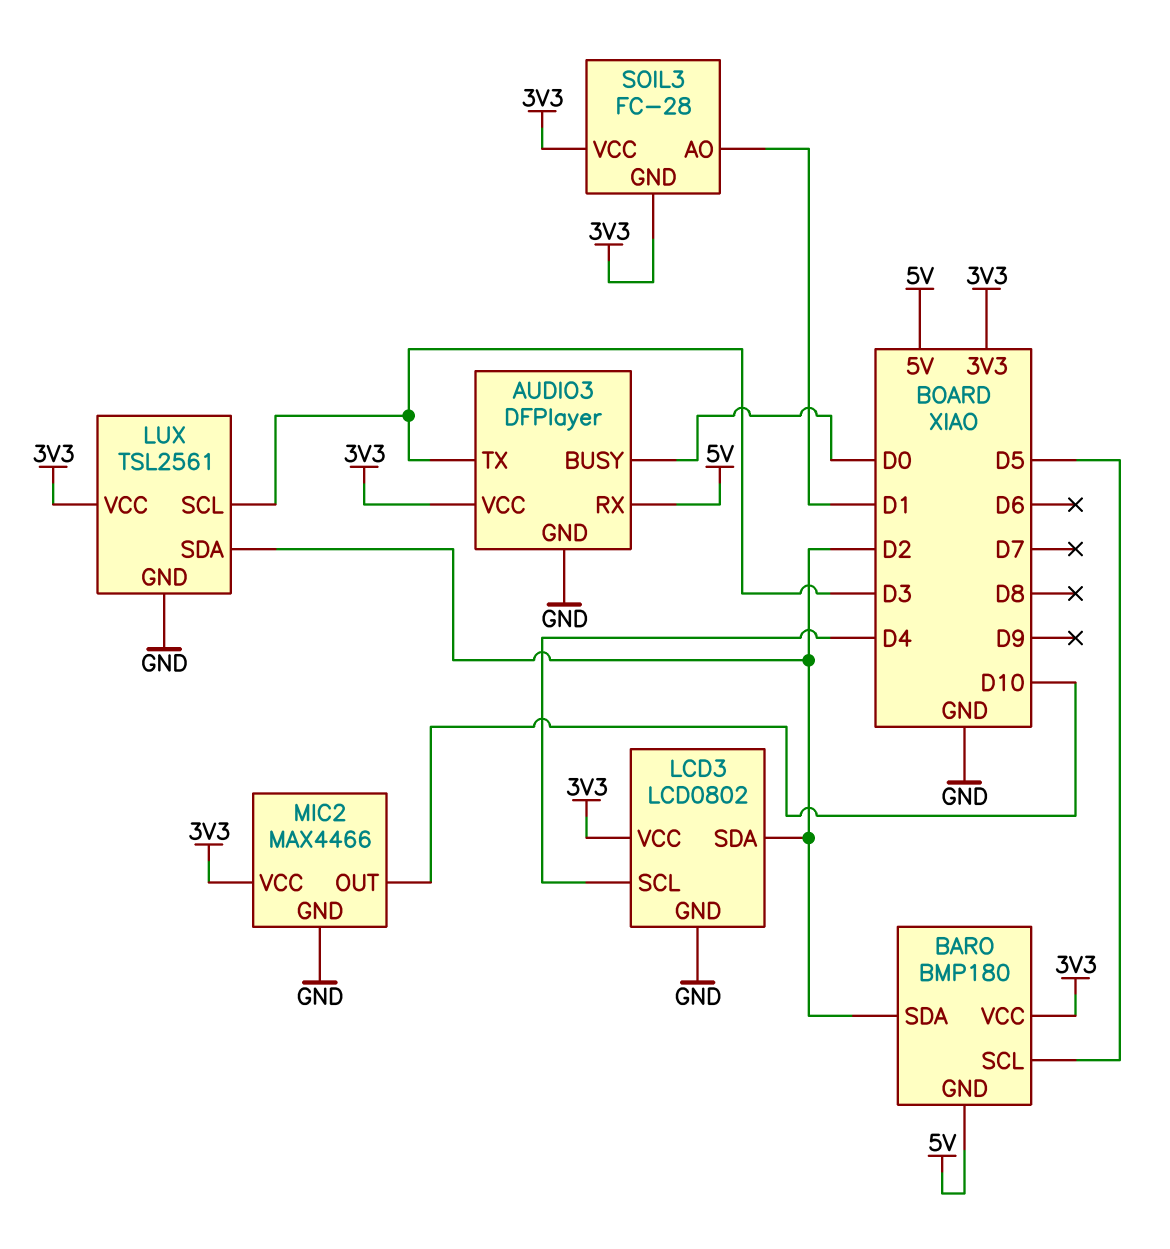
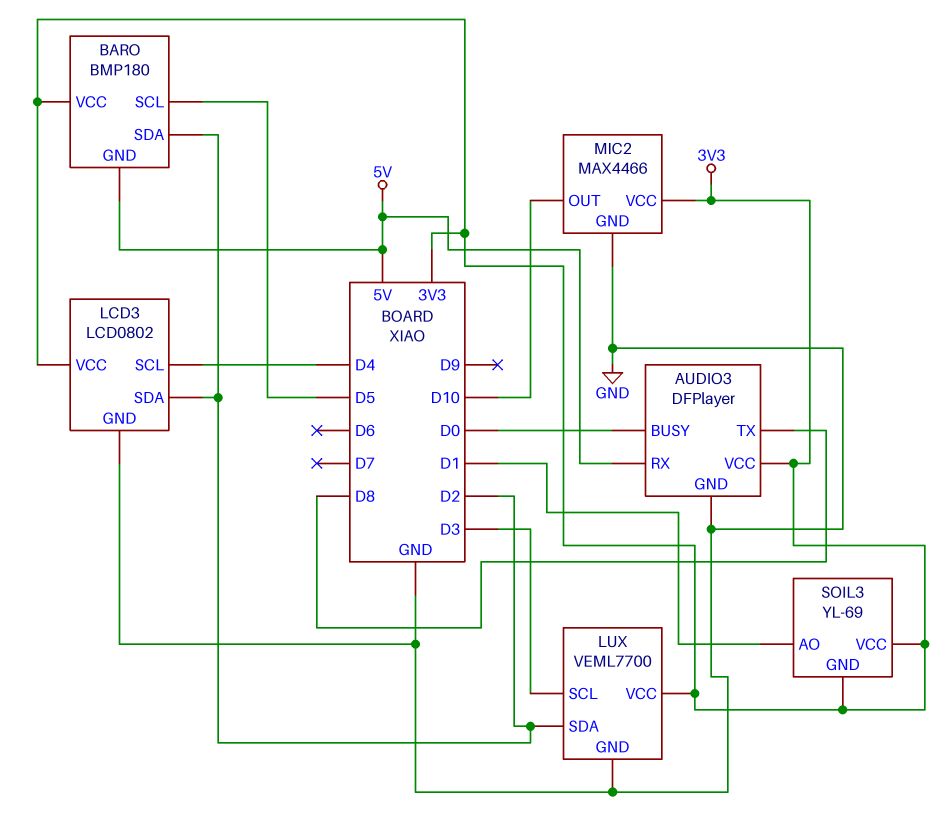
AUDIO3 pin TX: D3 -> D8
LUX: TSL2561 -> VEML7700
SOIL3: FC-28 -> YL-69

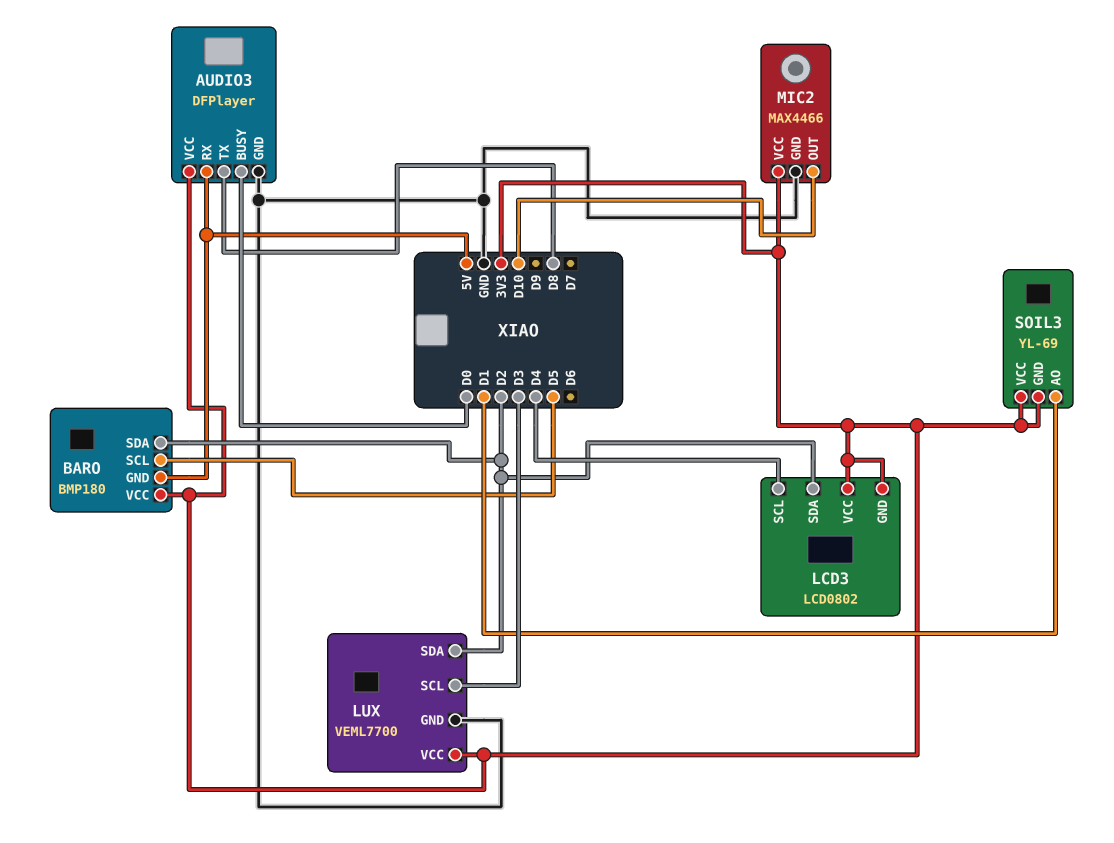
LCD3 pin GND: GND -> 3V3

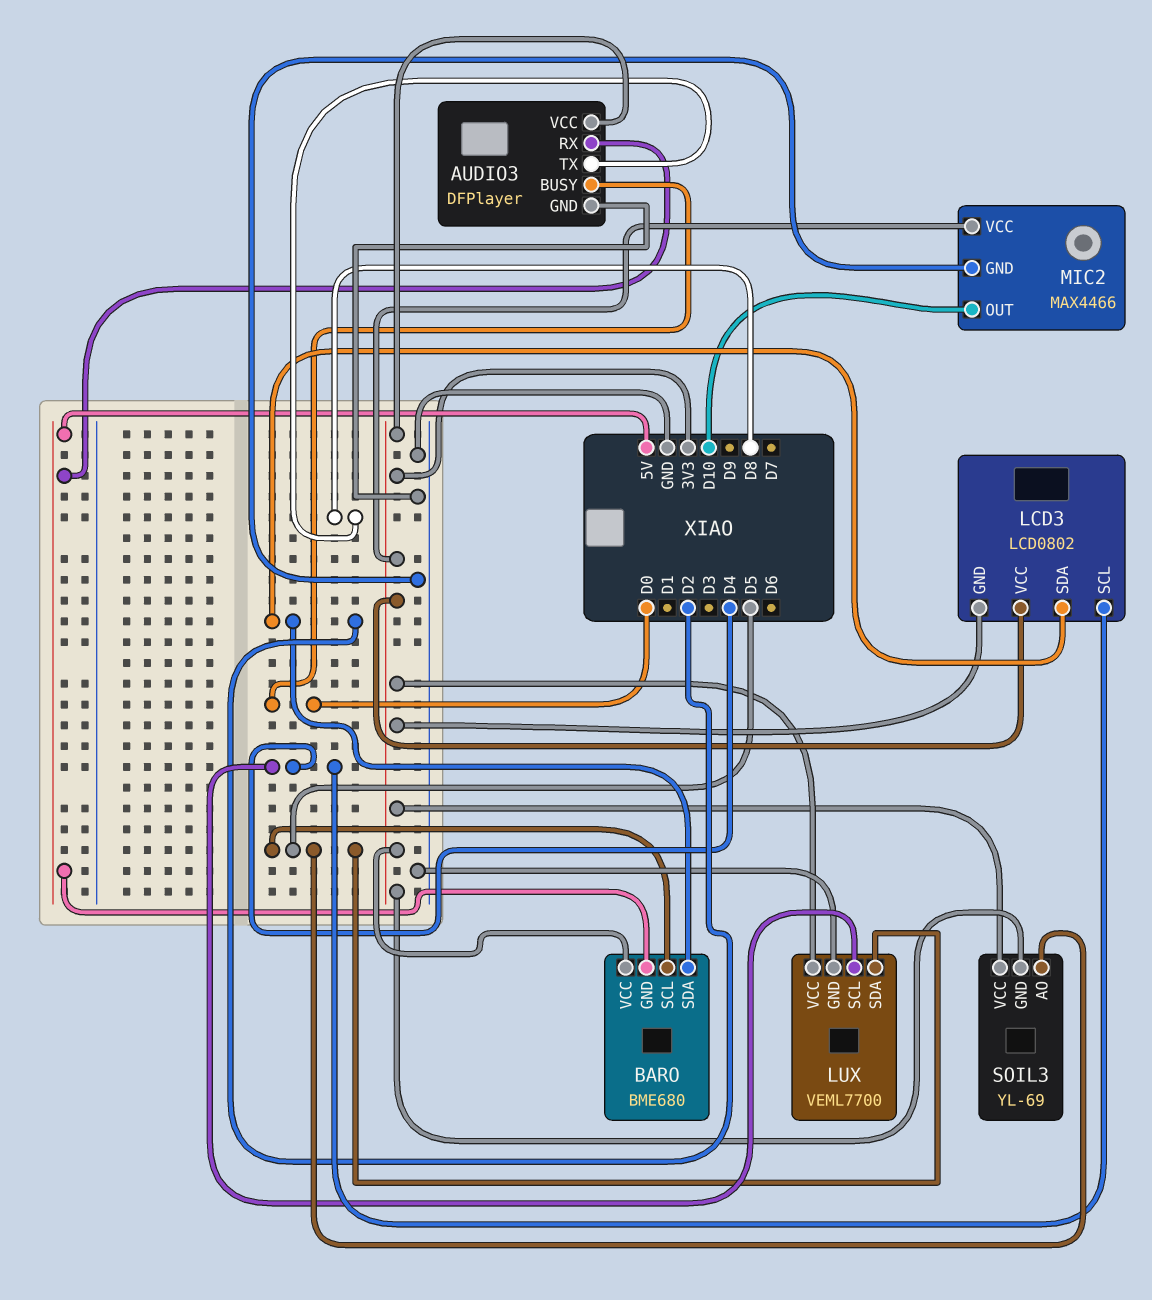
BARO: BMP180 -> BME680
LUX pin SCL: D3 -> D4
LUX pin SDA: D2 -> D5
SOIL3 pin AO: D1 -> D5

